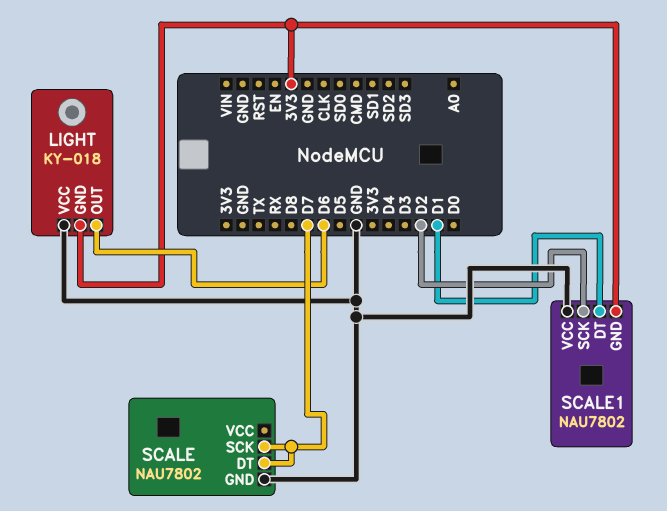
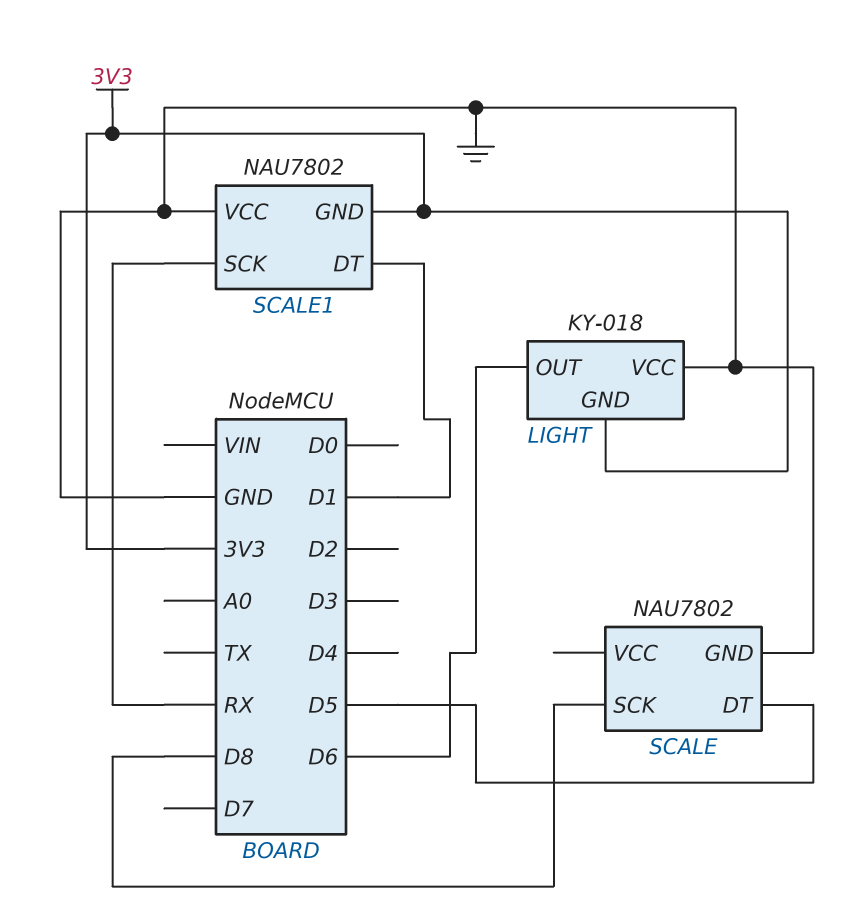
SCALE pin DT: D7 -> D5
SCALE pin SCK: D7 -> D8
SCALE1 pin SCK: D2 -> RX

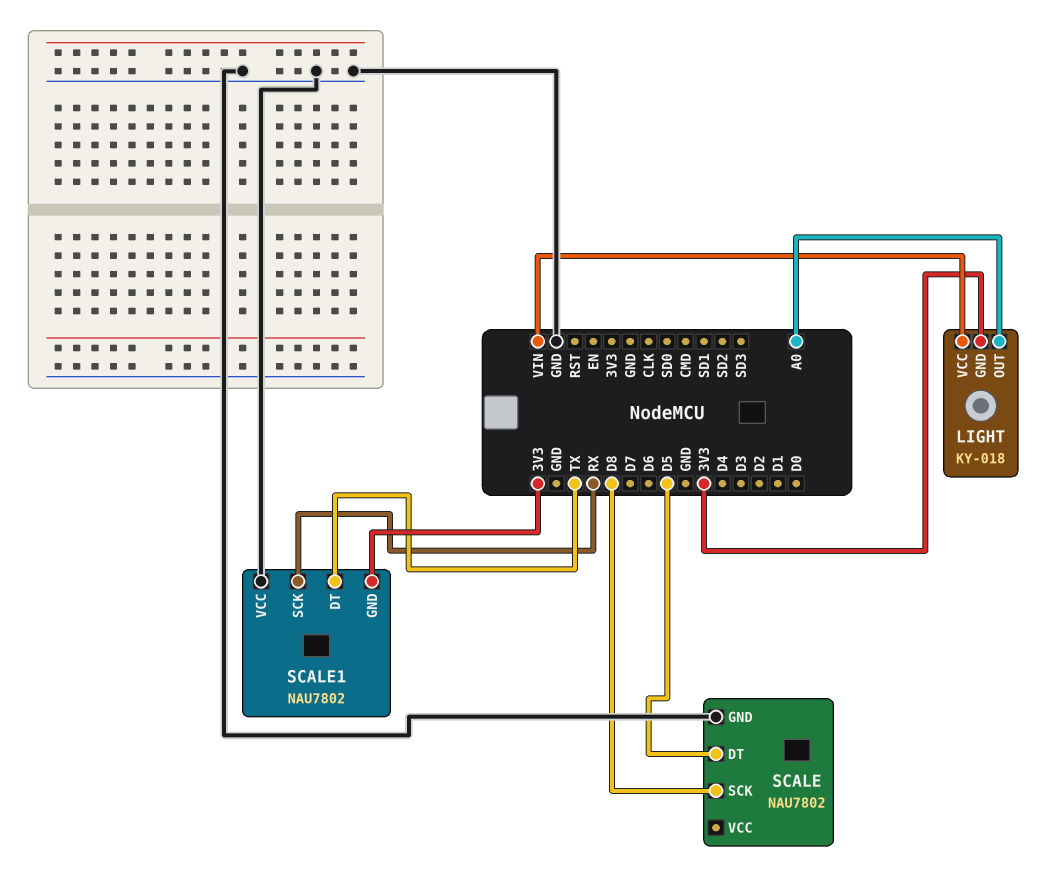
LIGHT pin OUT: D6 -> A0
LIGHT pin VCC: GND -> VIN
SCALE1 pin DT: D1 -> TX

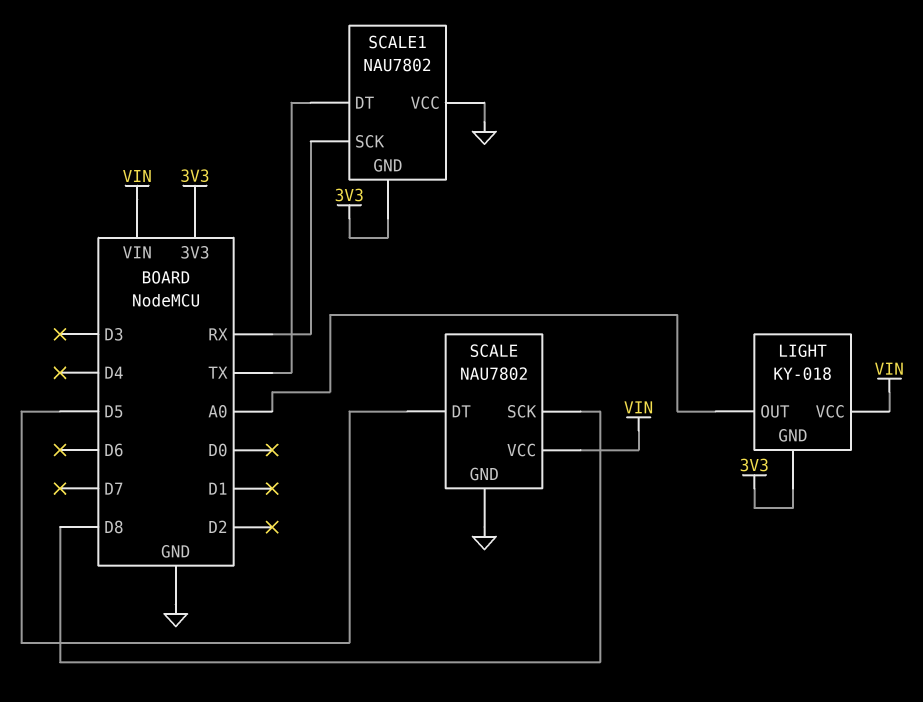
SCALE pin VCC: none -> VIN

